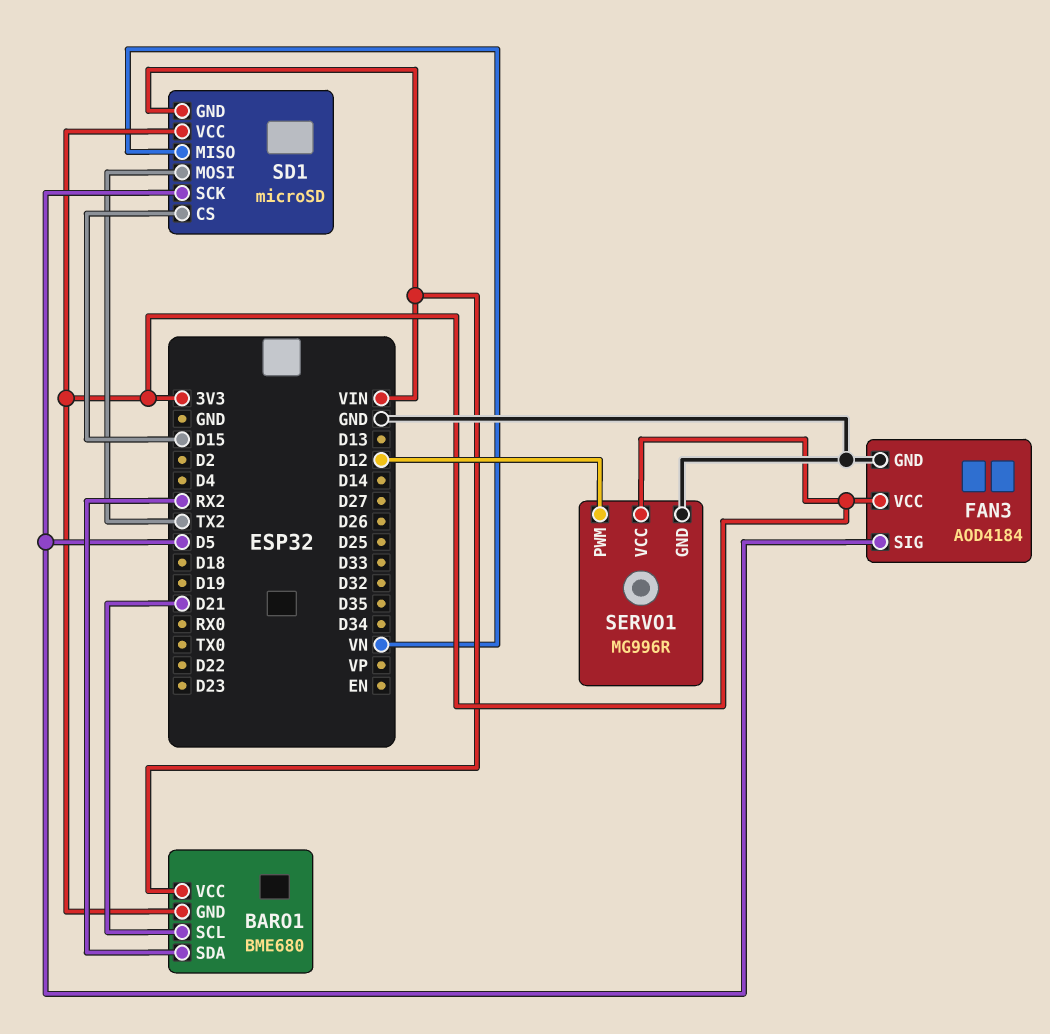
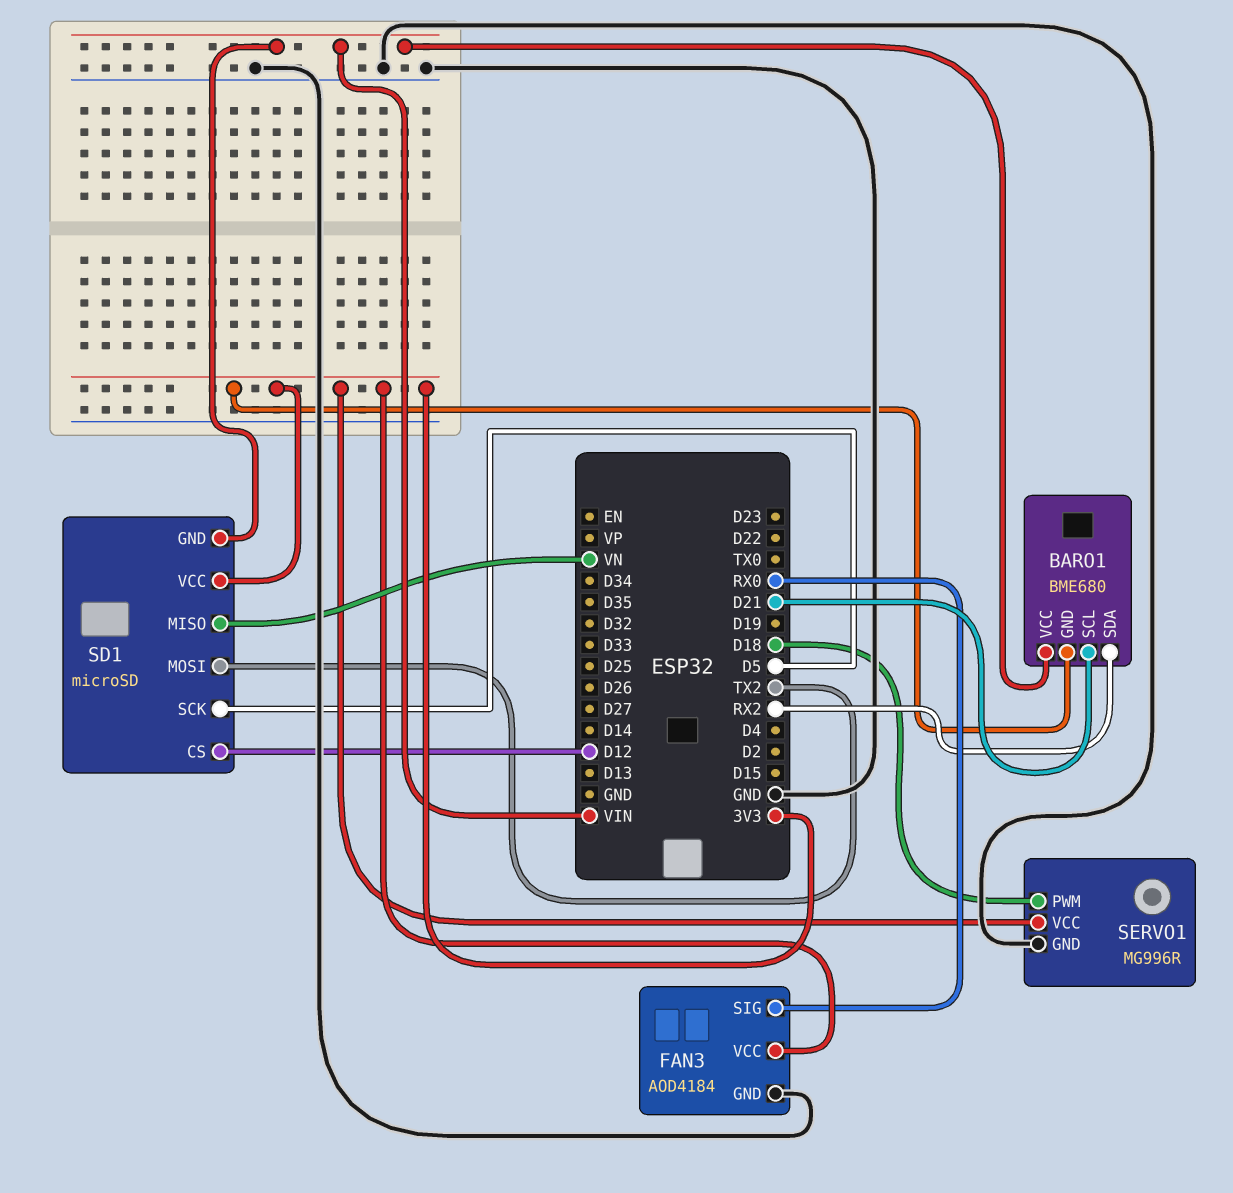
FAN3 pin SIG: D5 -> RX0
SD1 pin CS: D15 -> D12
SERVO1 pin PWM: D12 -> D18

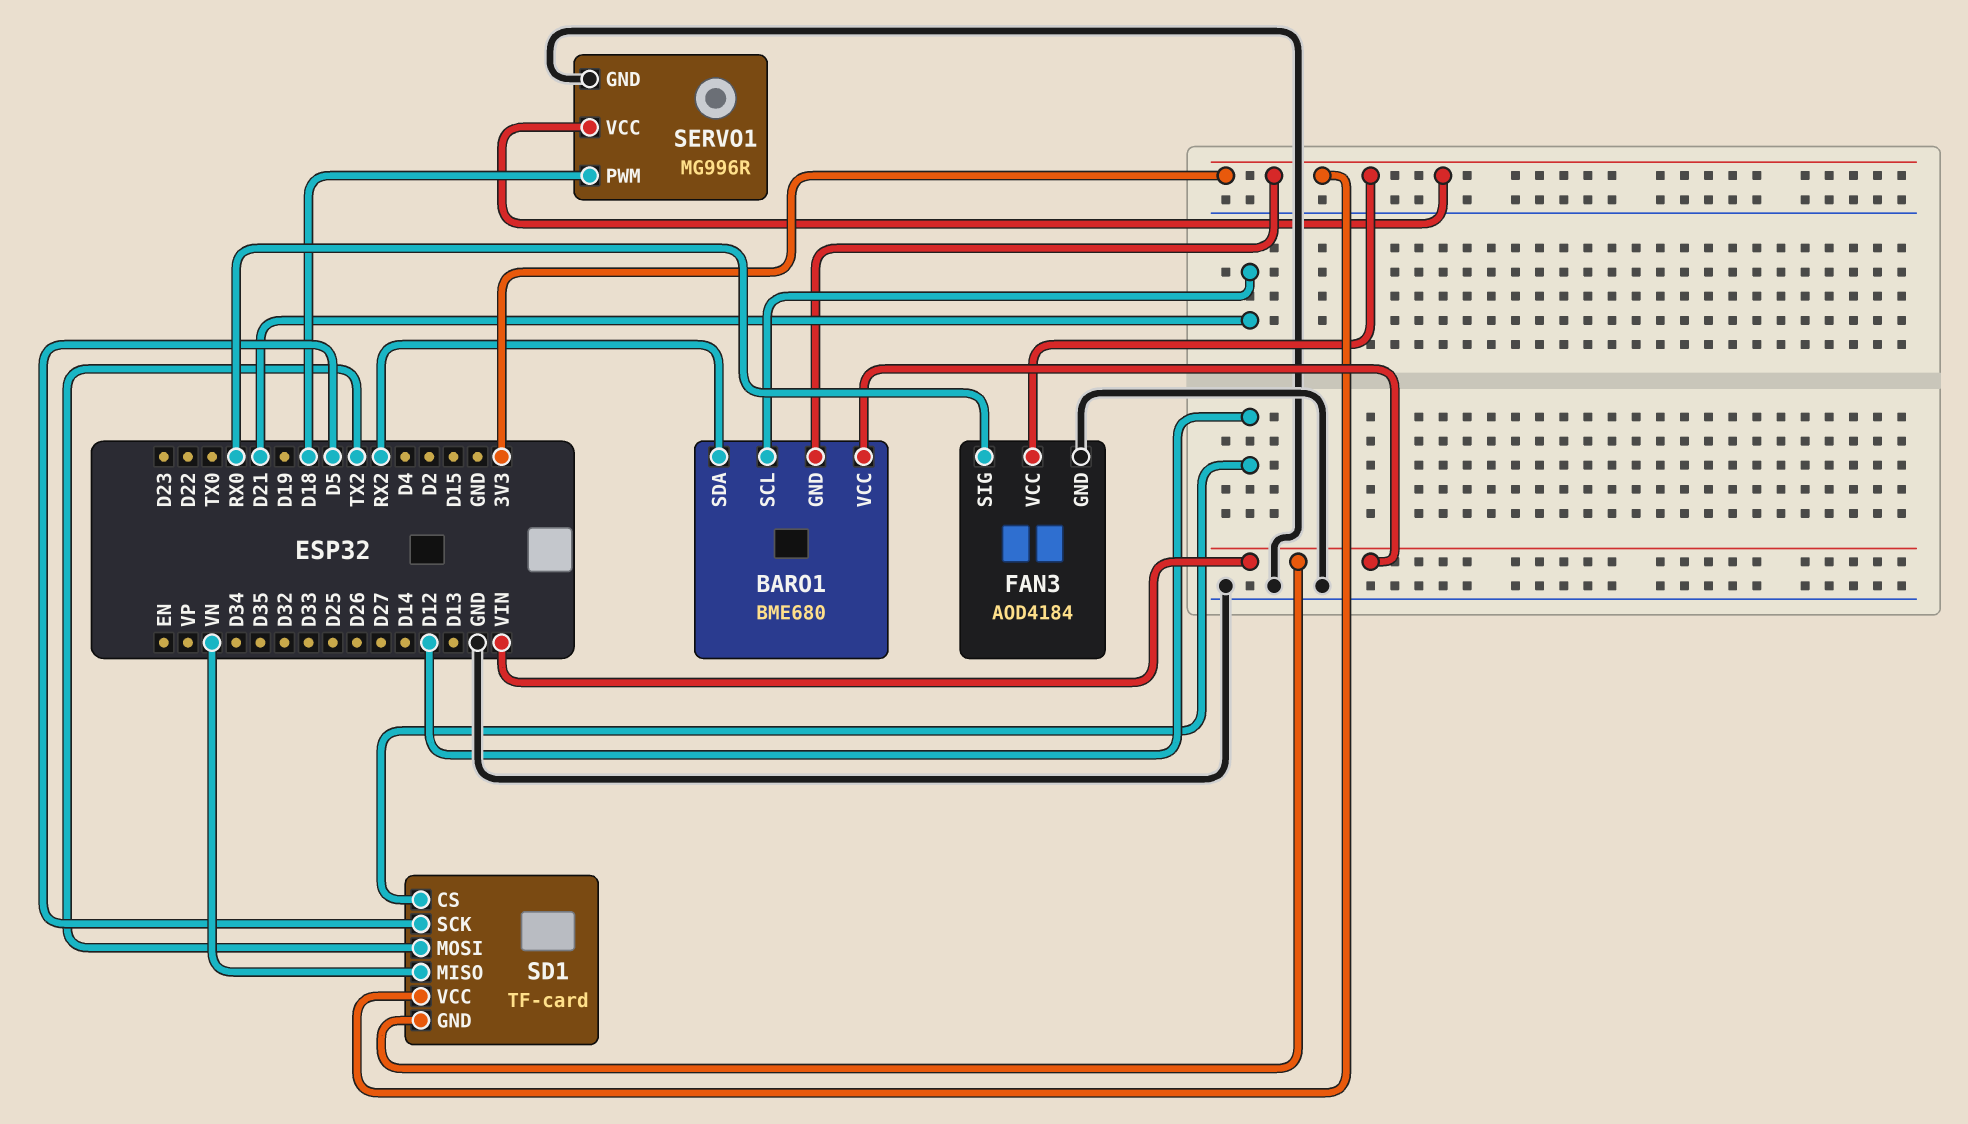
SD1: microSD -> TF-card

